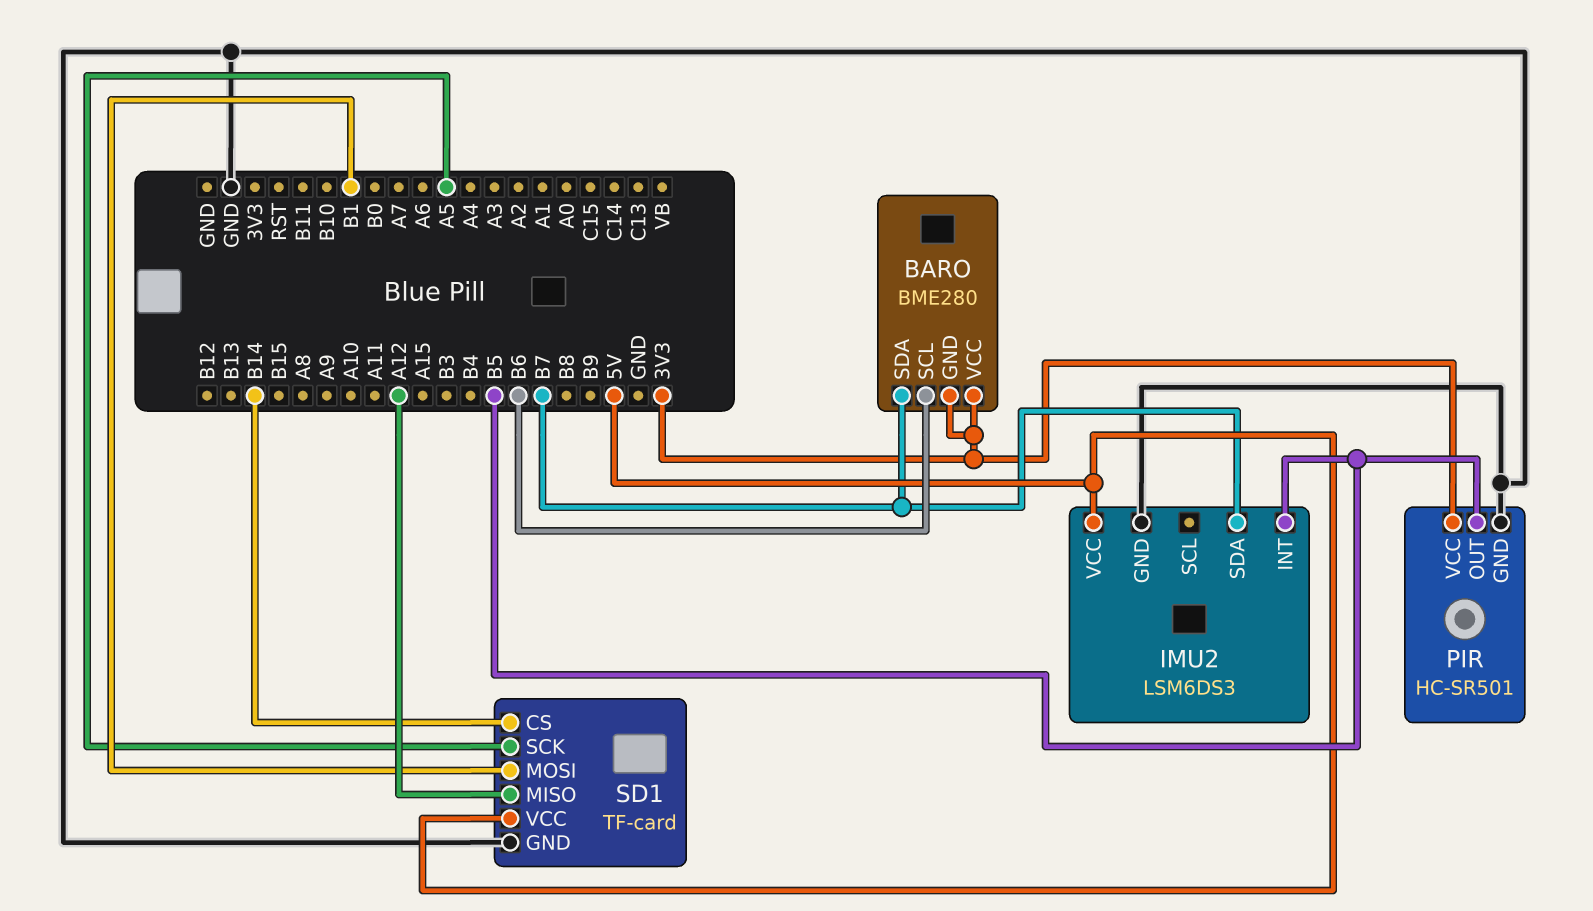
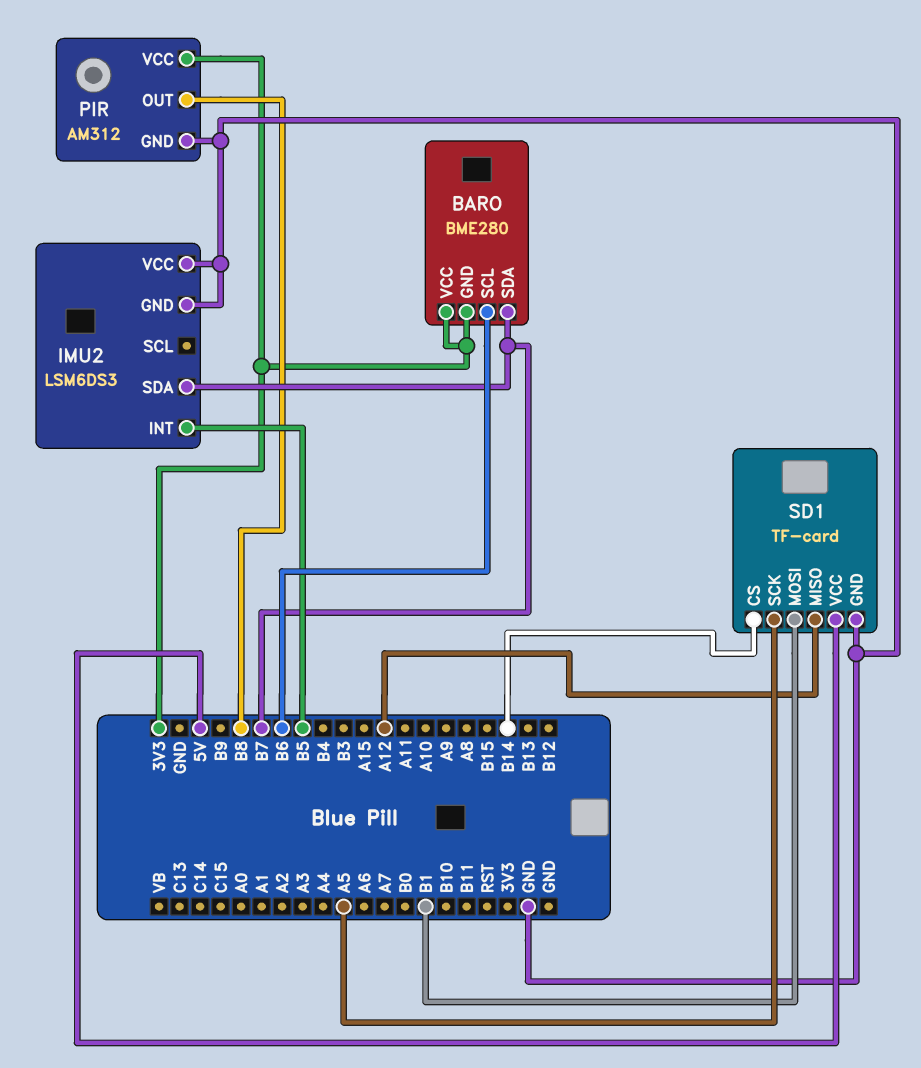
IMU2 pin VCC: 5V -> GND
PIR: HC-SR501 -> AM312
PIR pin OUT: B5 -> B8

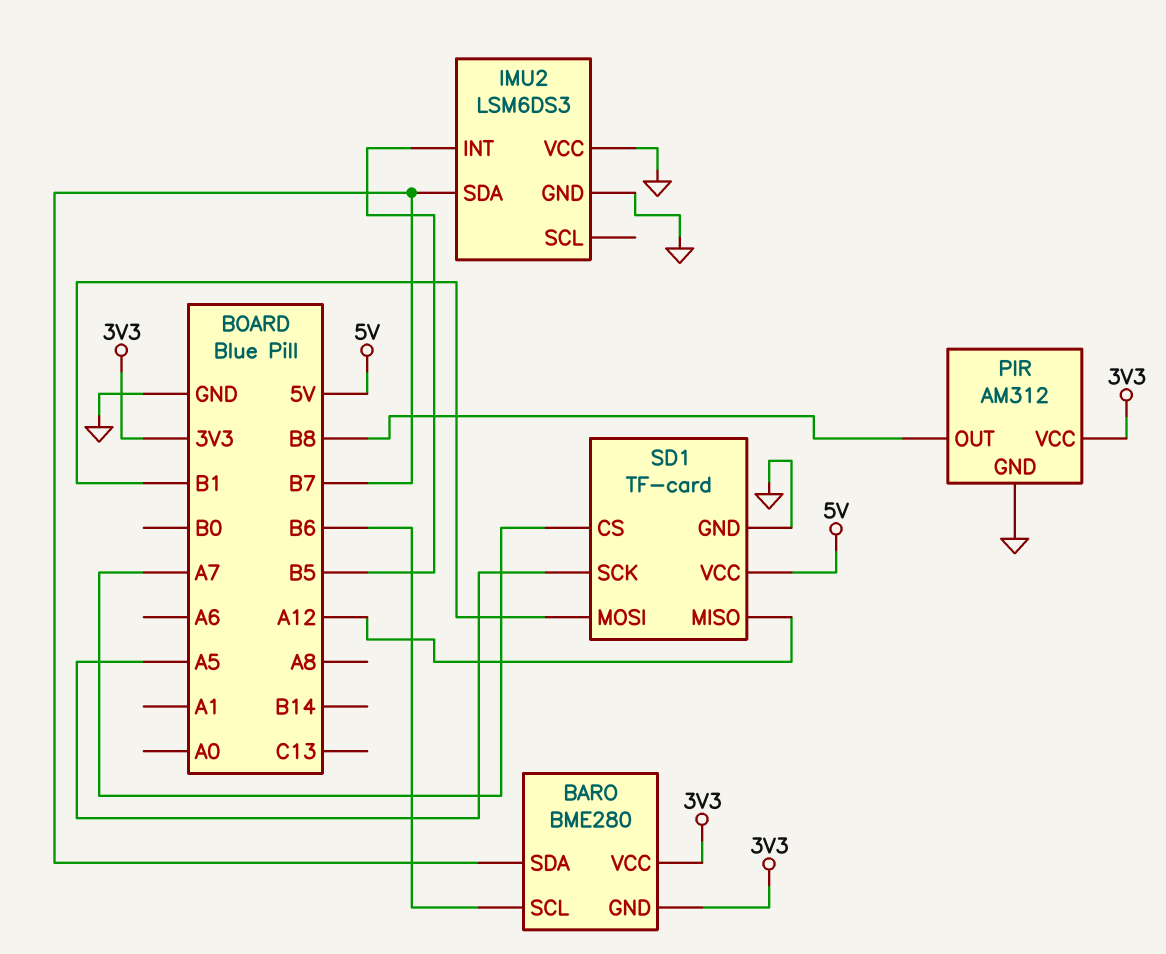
SD1 pin CS: B14 -> A7

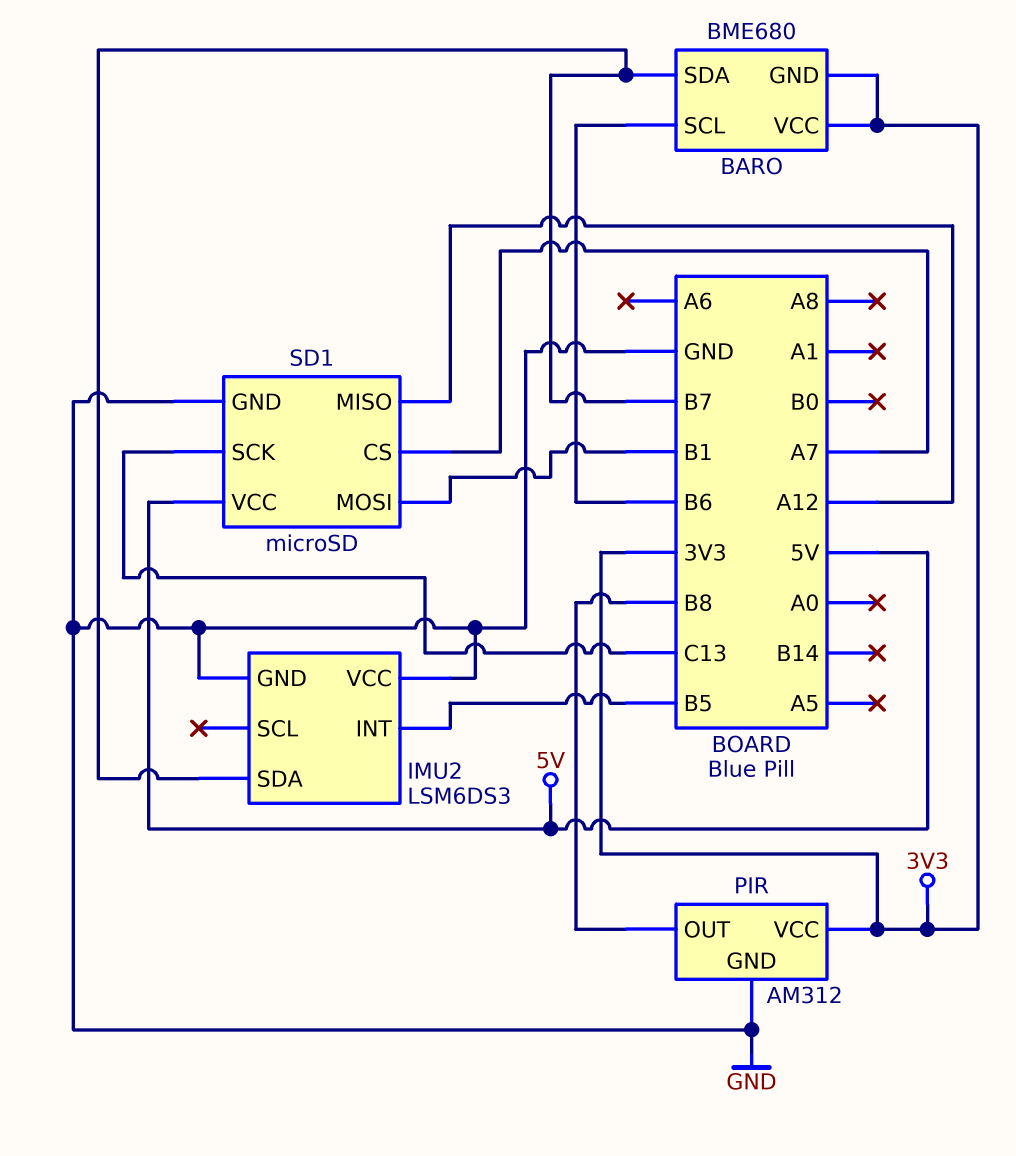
BARO: BME280 -> BME680
SD1: TF-card -> microSD
SD1 pin SCK: A5 -> C13

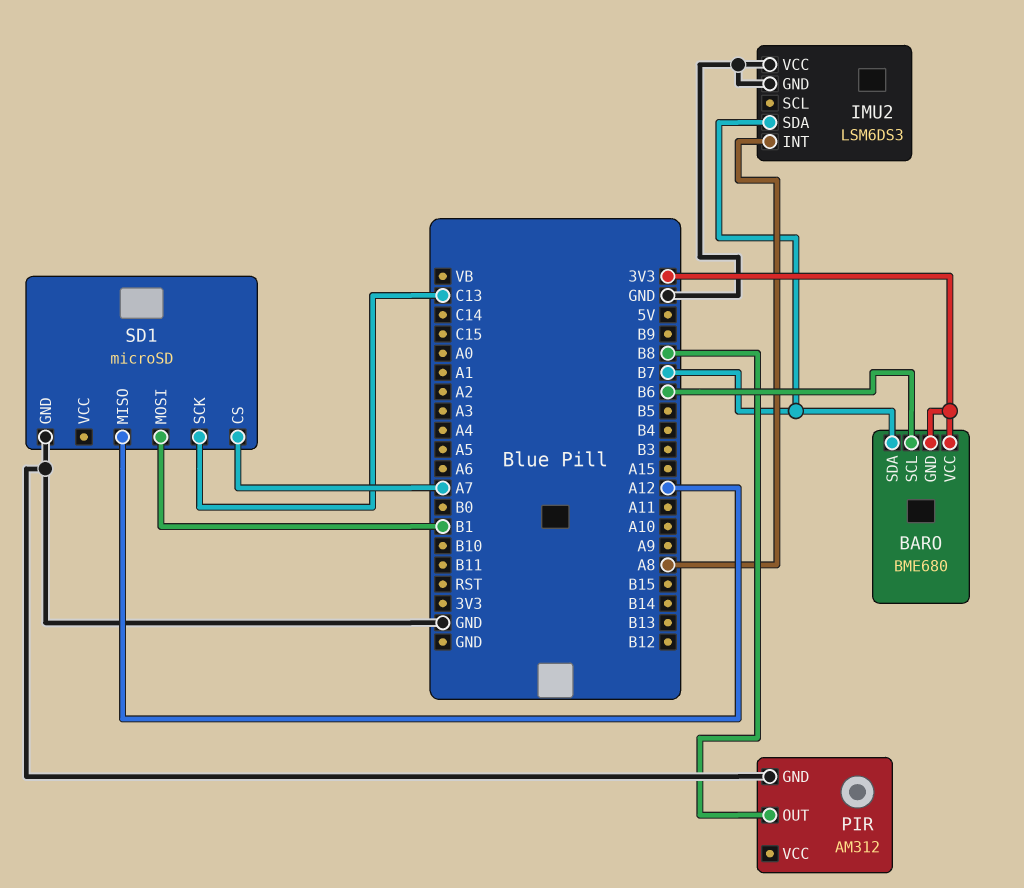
IMU2 pin INT: B5 -> A8
PIR pin VCC: 3V3 -> none
SD1 pin VCC: 5V -> none

